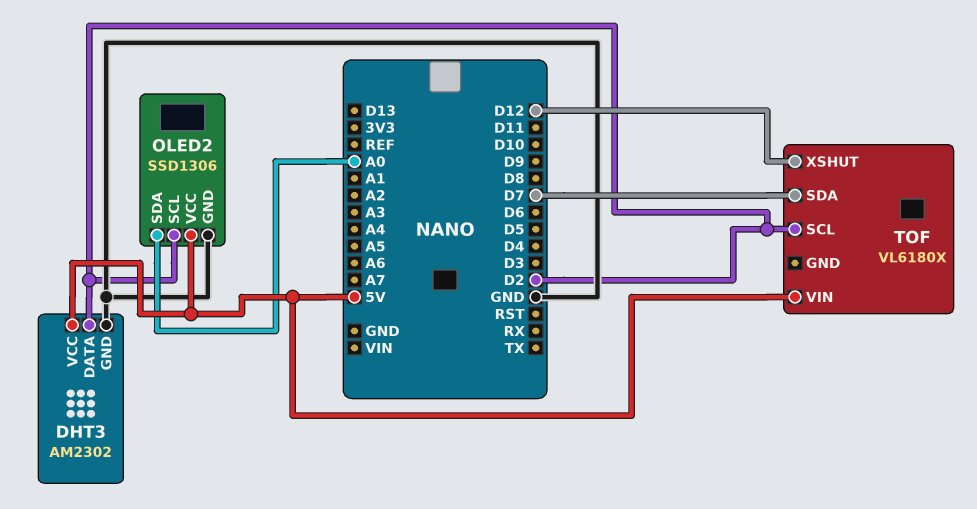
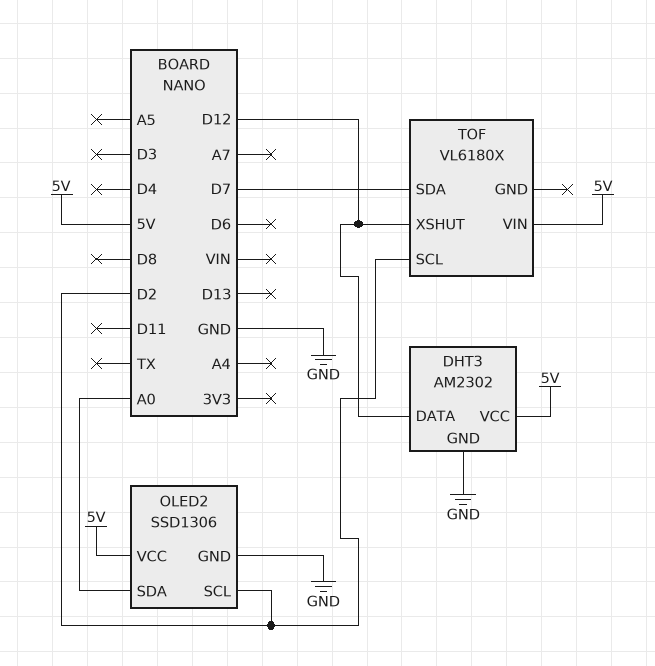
DHT3 pin DATA: D2 -> D12

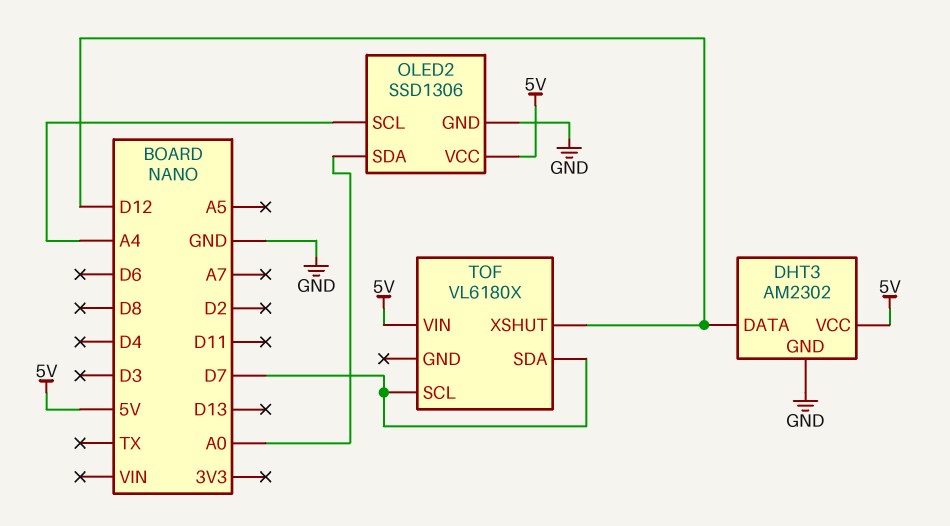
OLED2 pin SCL: D2 -> A4
TOF pin SCL: D2 -> D7

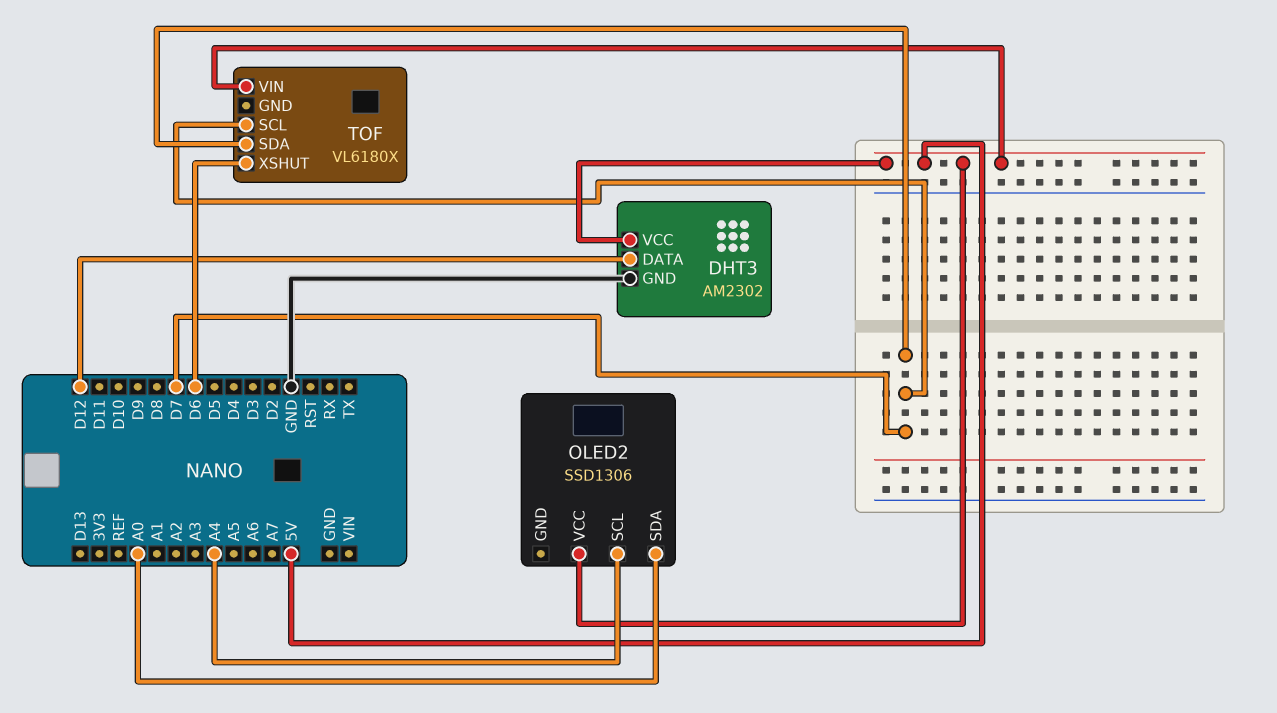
OLED2 pin GND: GND -> none
TOF pin XSHUT: D12 -> D6

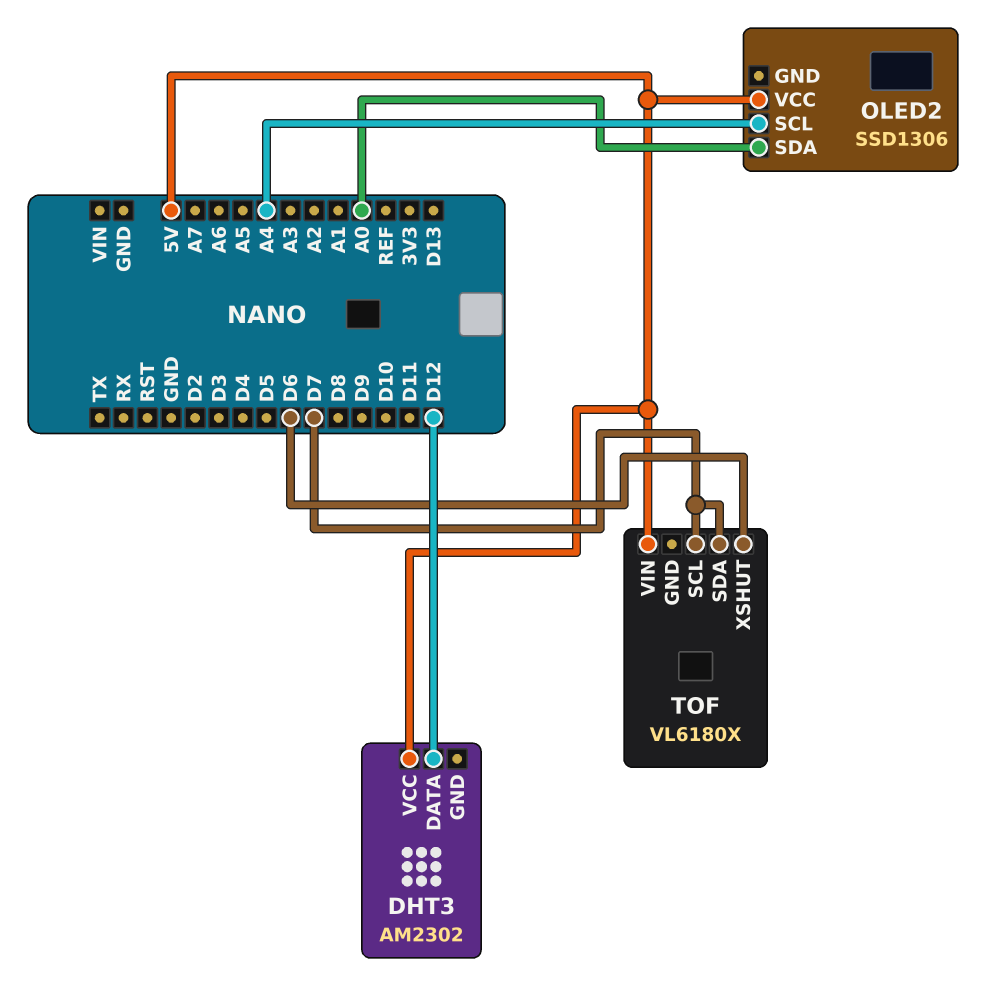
DHT3 pin GND: GND -> none

